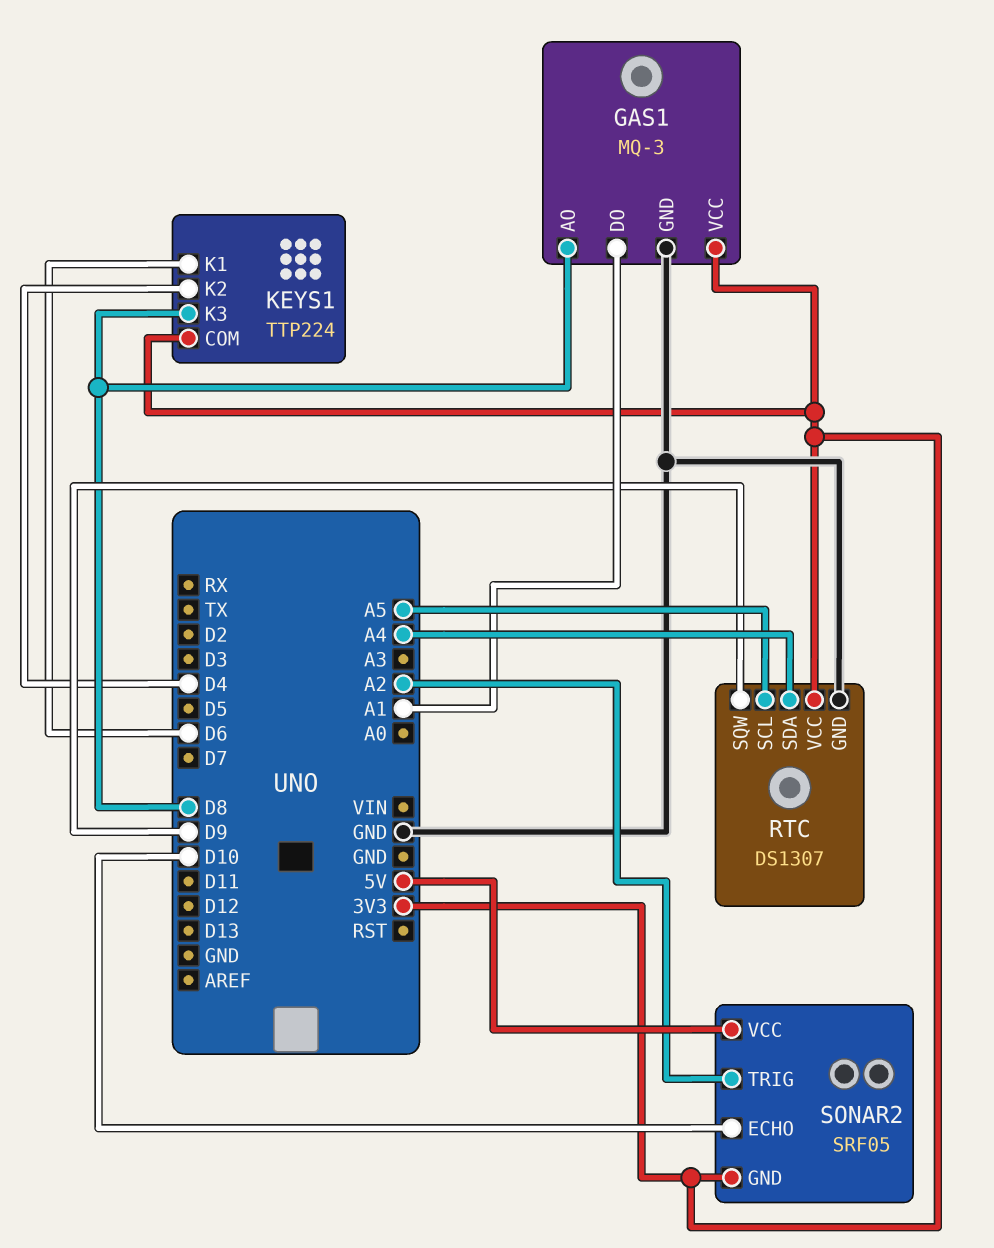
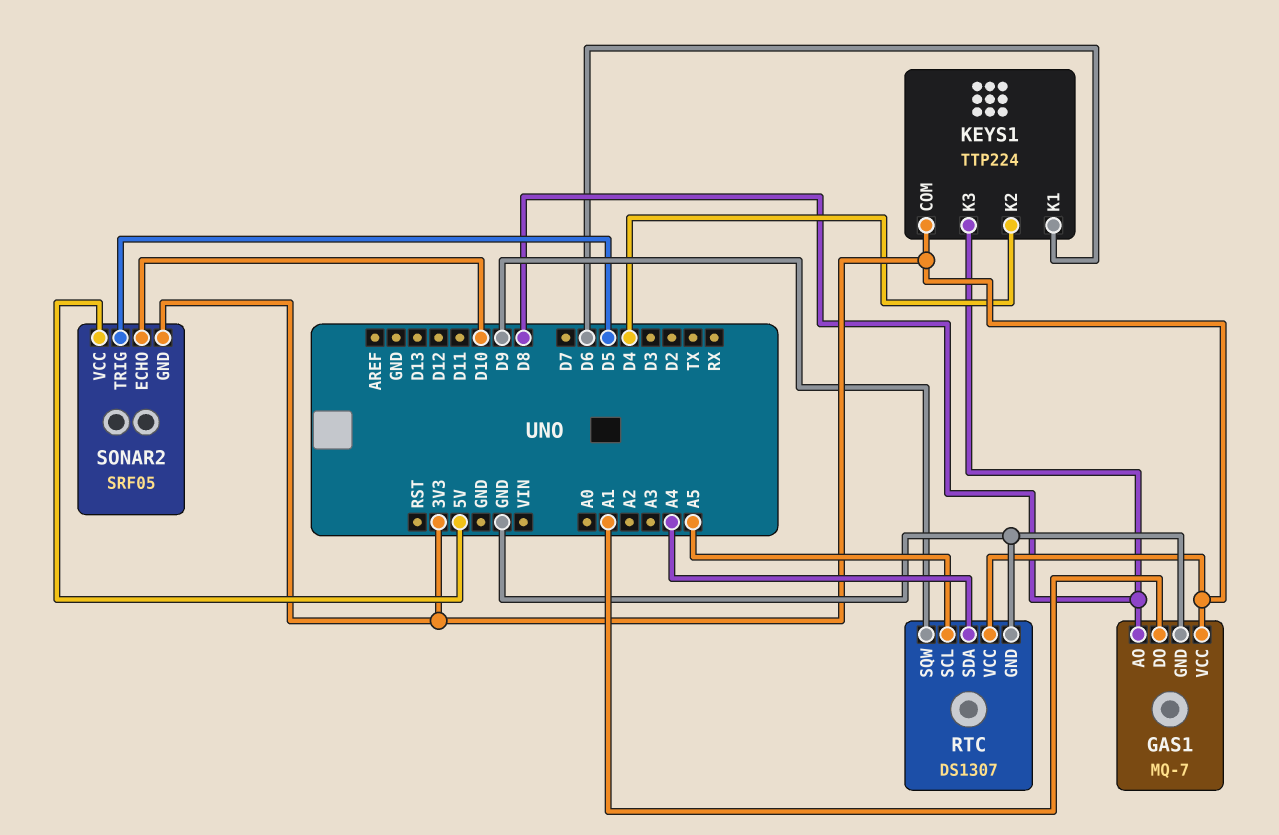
GAS1: MQ-3 -> MQ-7
SONAR2 pin TRIG: A2 -> D5

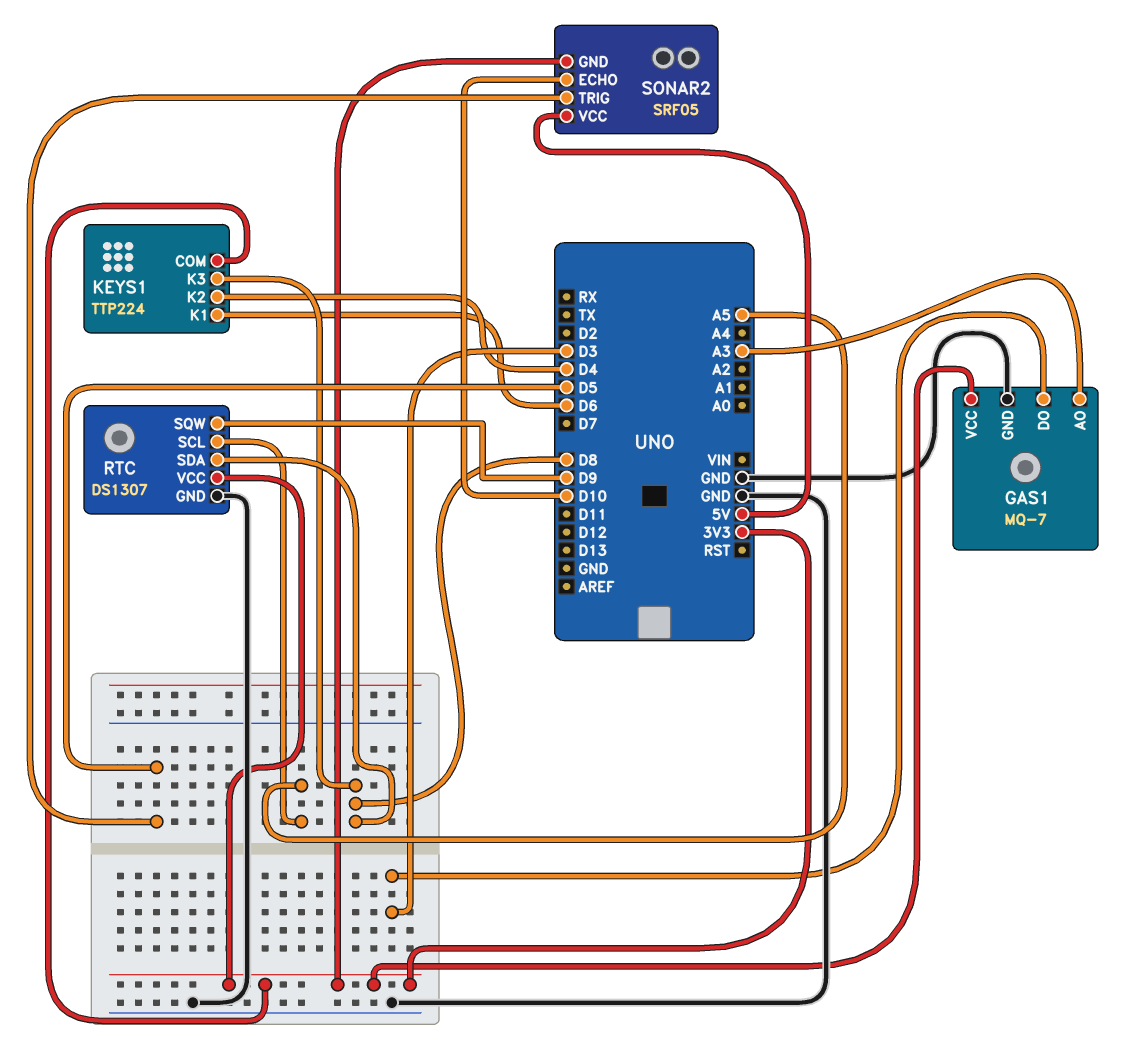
GAS1 pin AO: D8 -> A3
GAS1 pin DO: A1 -> D3
RTC pin SDA: A4 -> D8

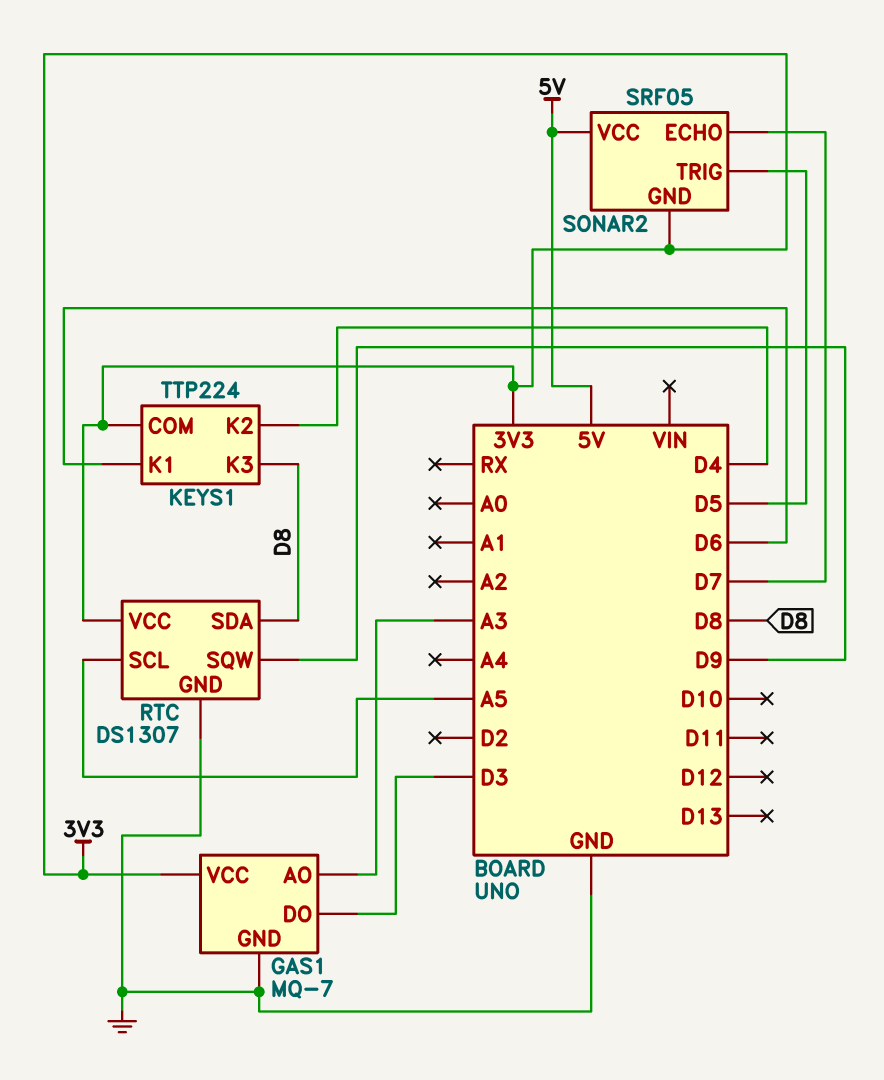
SONAR2 pin ECHO: D10 -> D7

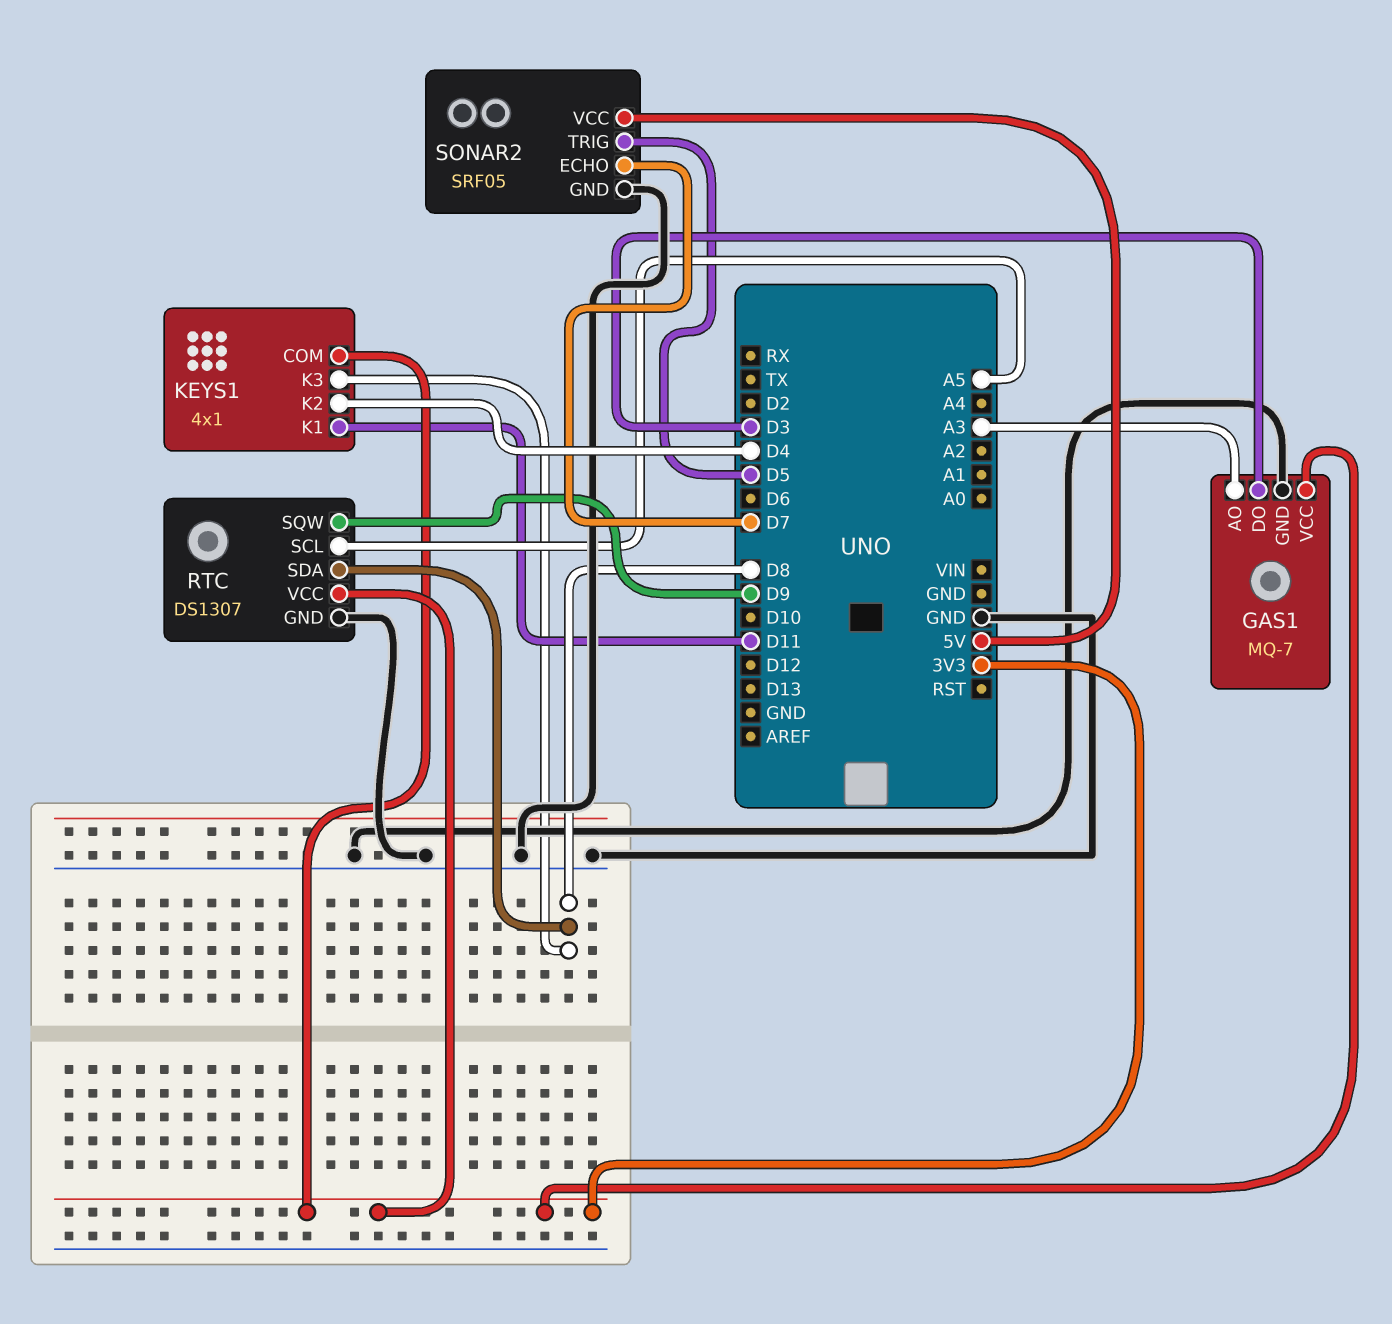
KEYS1: TTP224 -> 4x1
KEYS1 pin K1: D6 -> D11
SONAR2 pin GND: 3V3 -> GND

